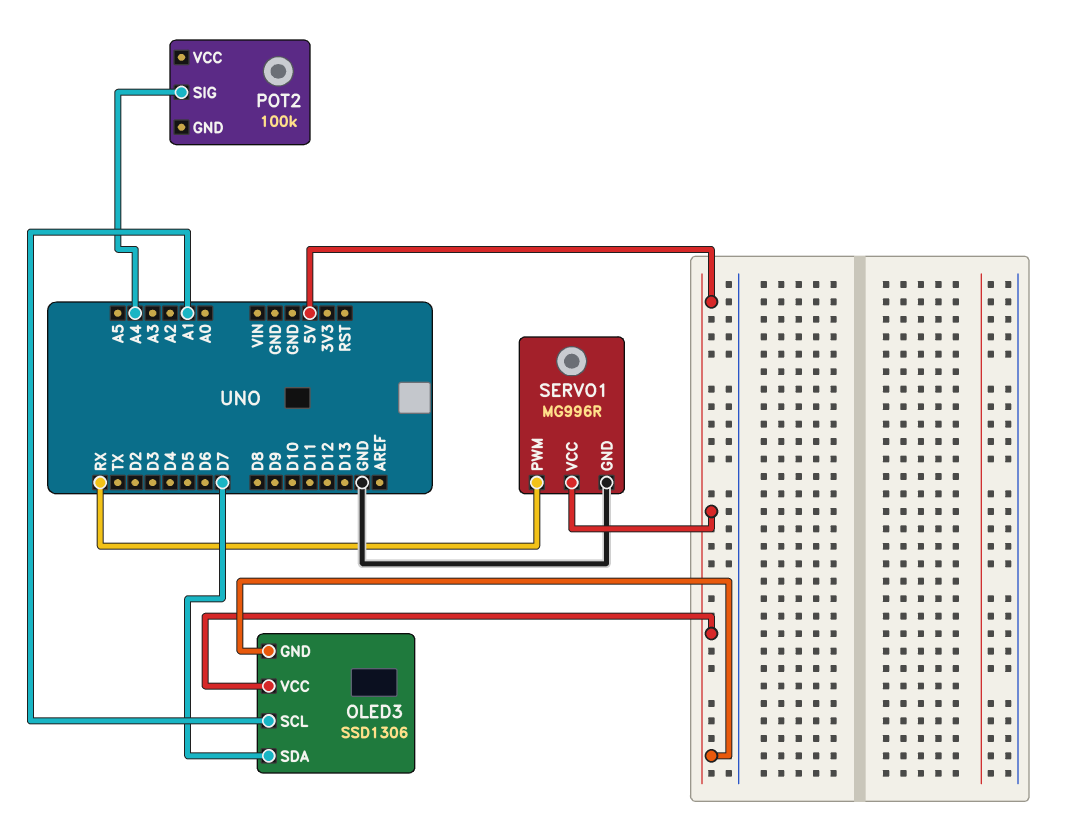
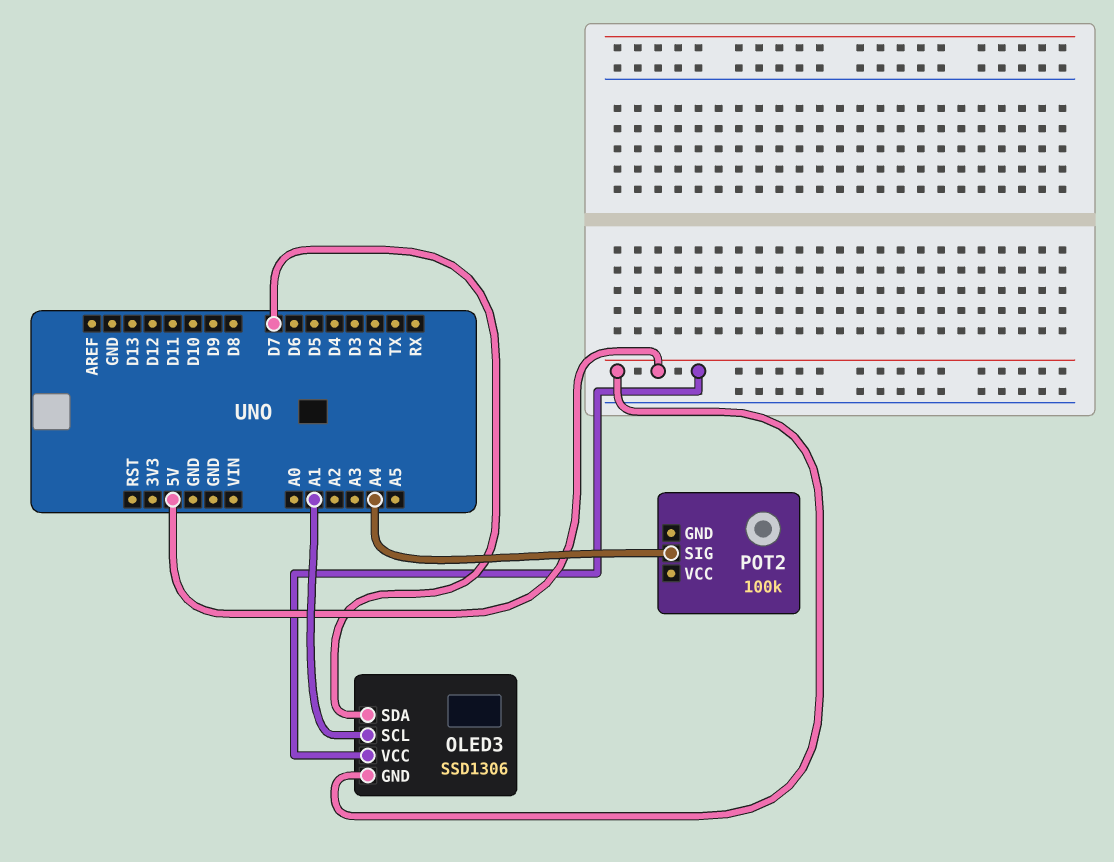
SERVO1: MG996R -> none
SERVO1 pin GND: GND -> none
SERVO1 pin PWM: RX -> none
SERVO1 pin VCC: 5V -> none

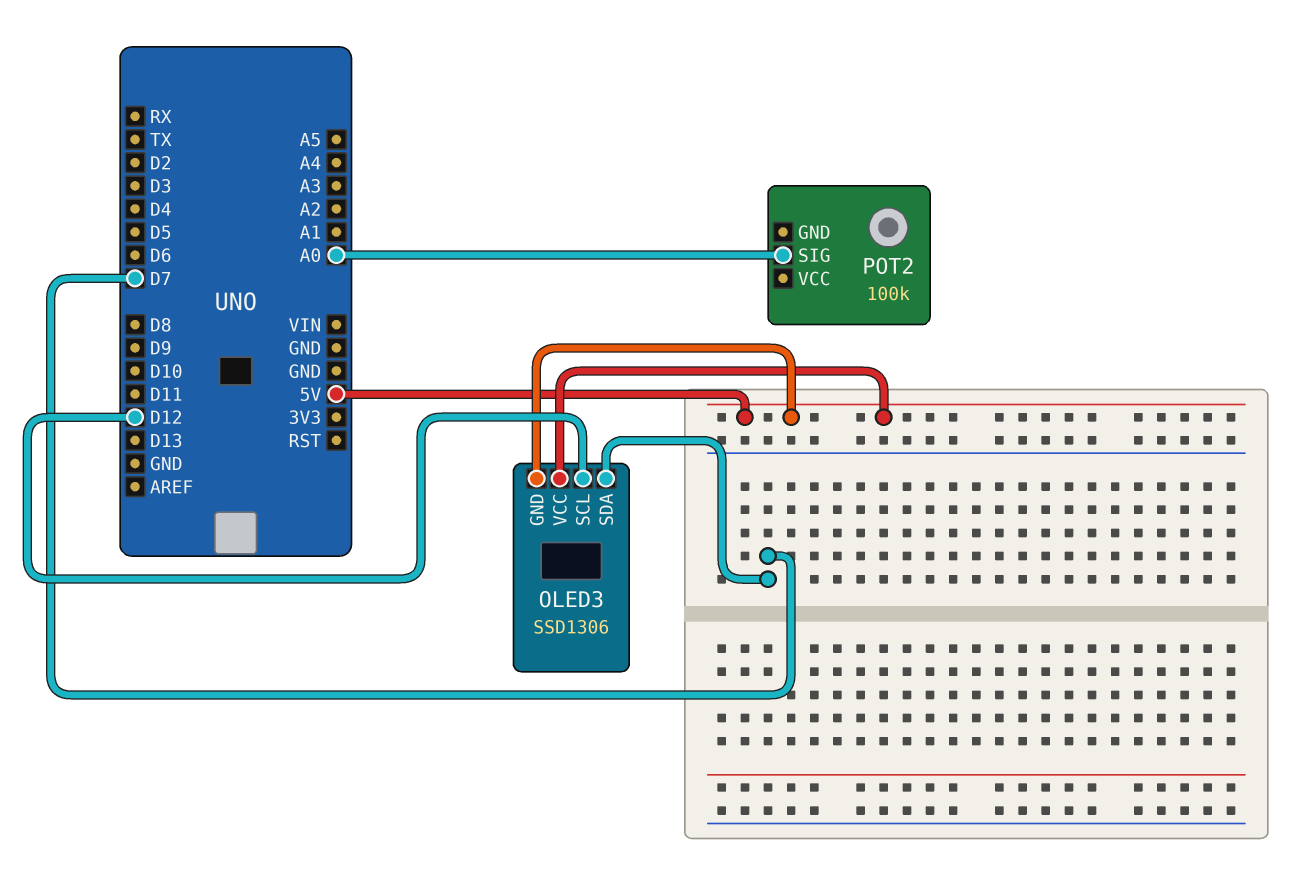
OLED3 pin SCL: A1 -> D12
POT2 pin SIG: A4 -> A0

